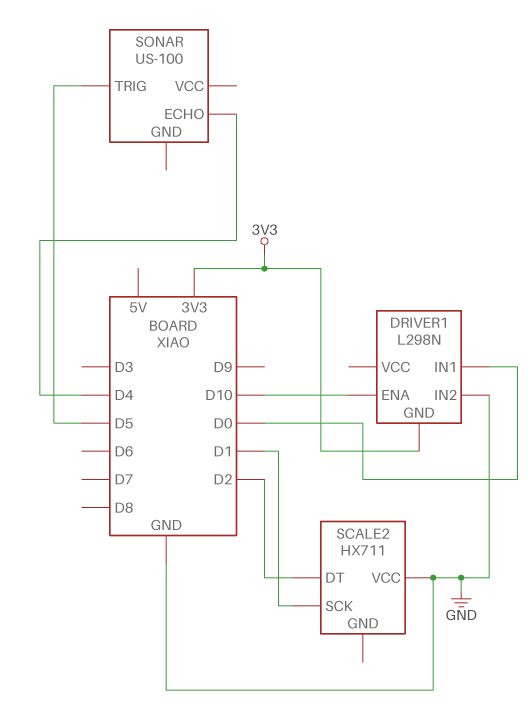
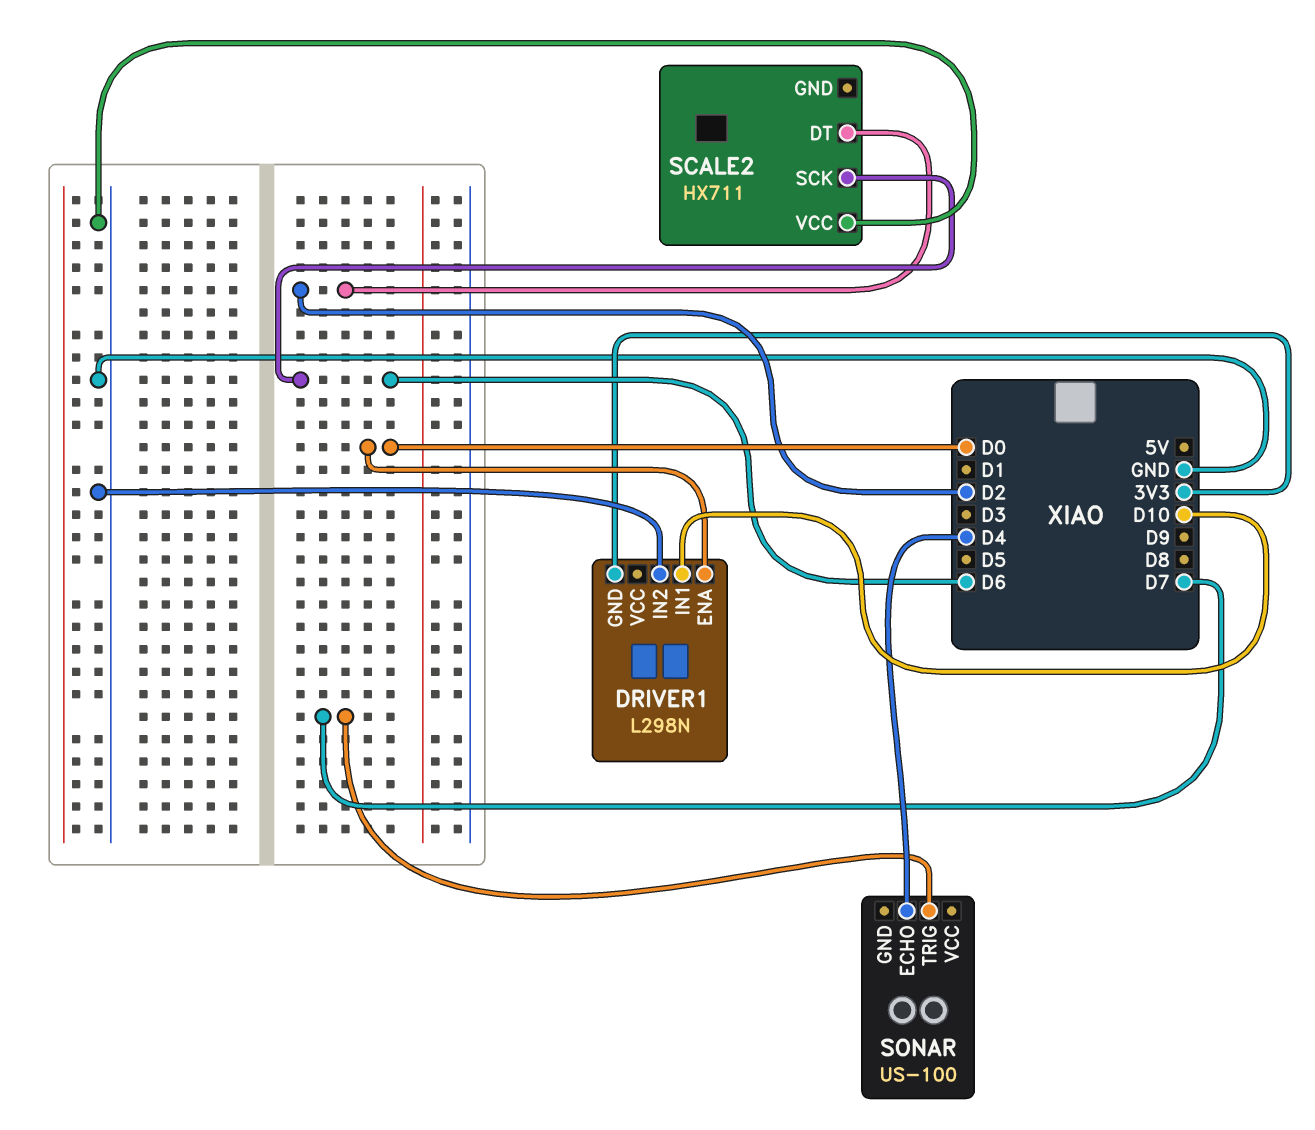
DRIVER1 pin ENA: D10 -> D0
DRIVER1 pin IN1: D0 -> D10
SCALE2 pin SCK: D1 -> D6
SONAR pin TRIG: D5 -> D7

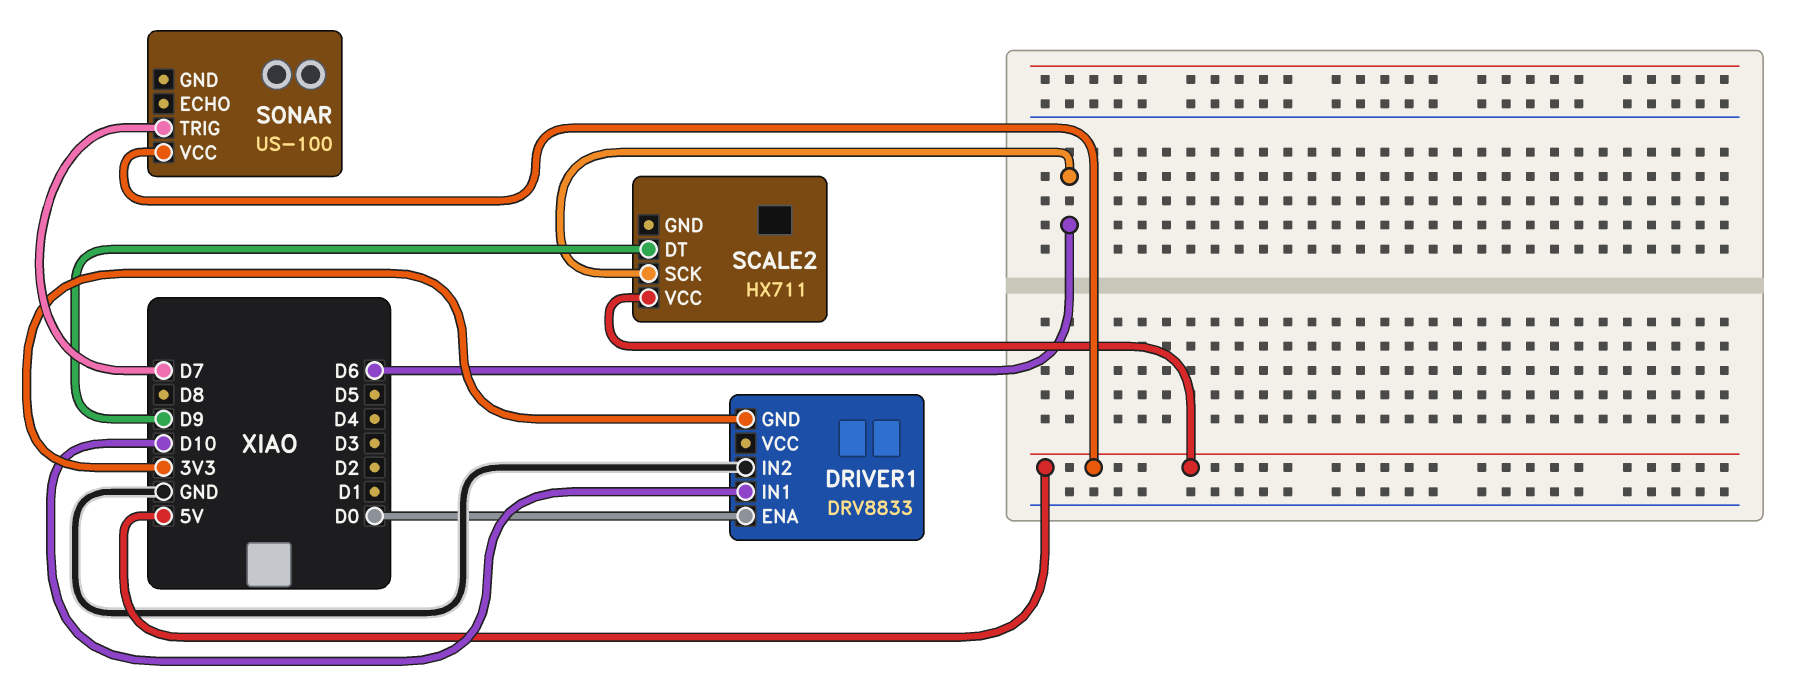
DRIVER1: L298N -> DRV8833
SCALE2 pin DT: D2 -> D9
SCALE2 pin VCC: GND -> 5V
SONAR pin ECHO: D4 -> none
SONAR pin VCC: none -> 5V

